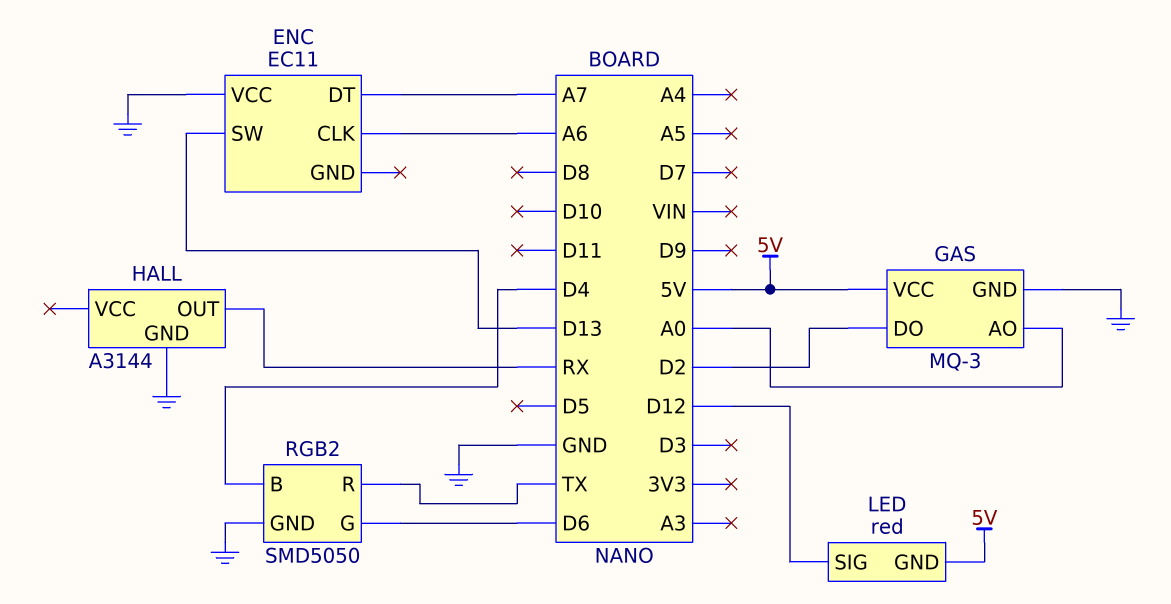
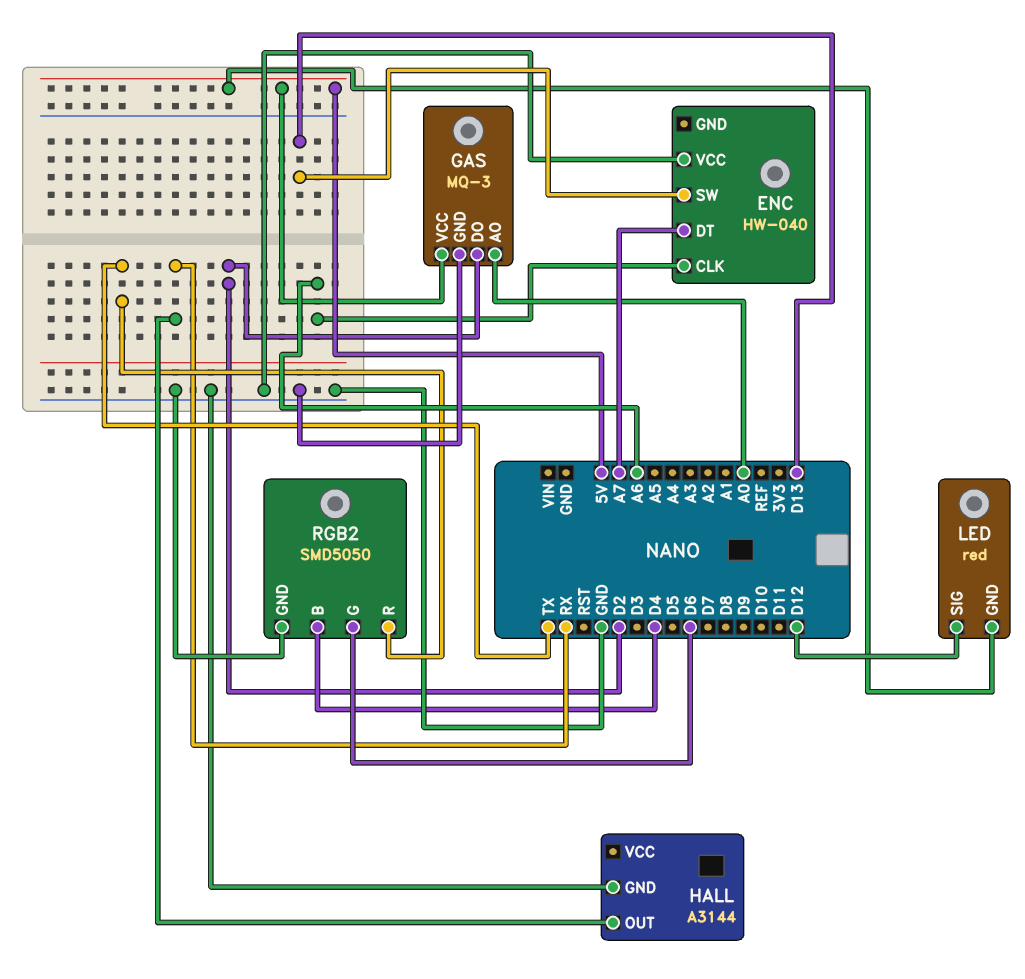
ENC: EC11 -> HW-040

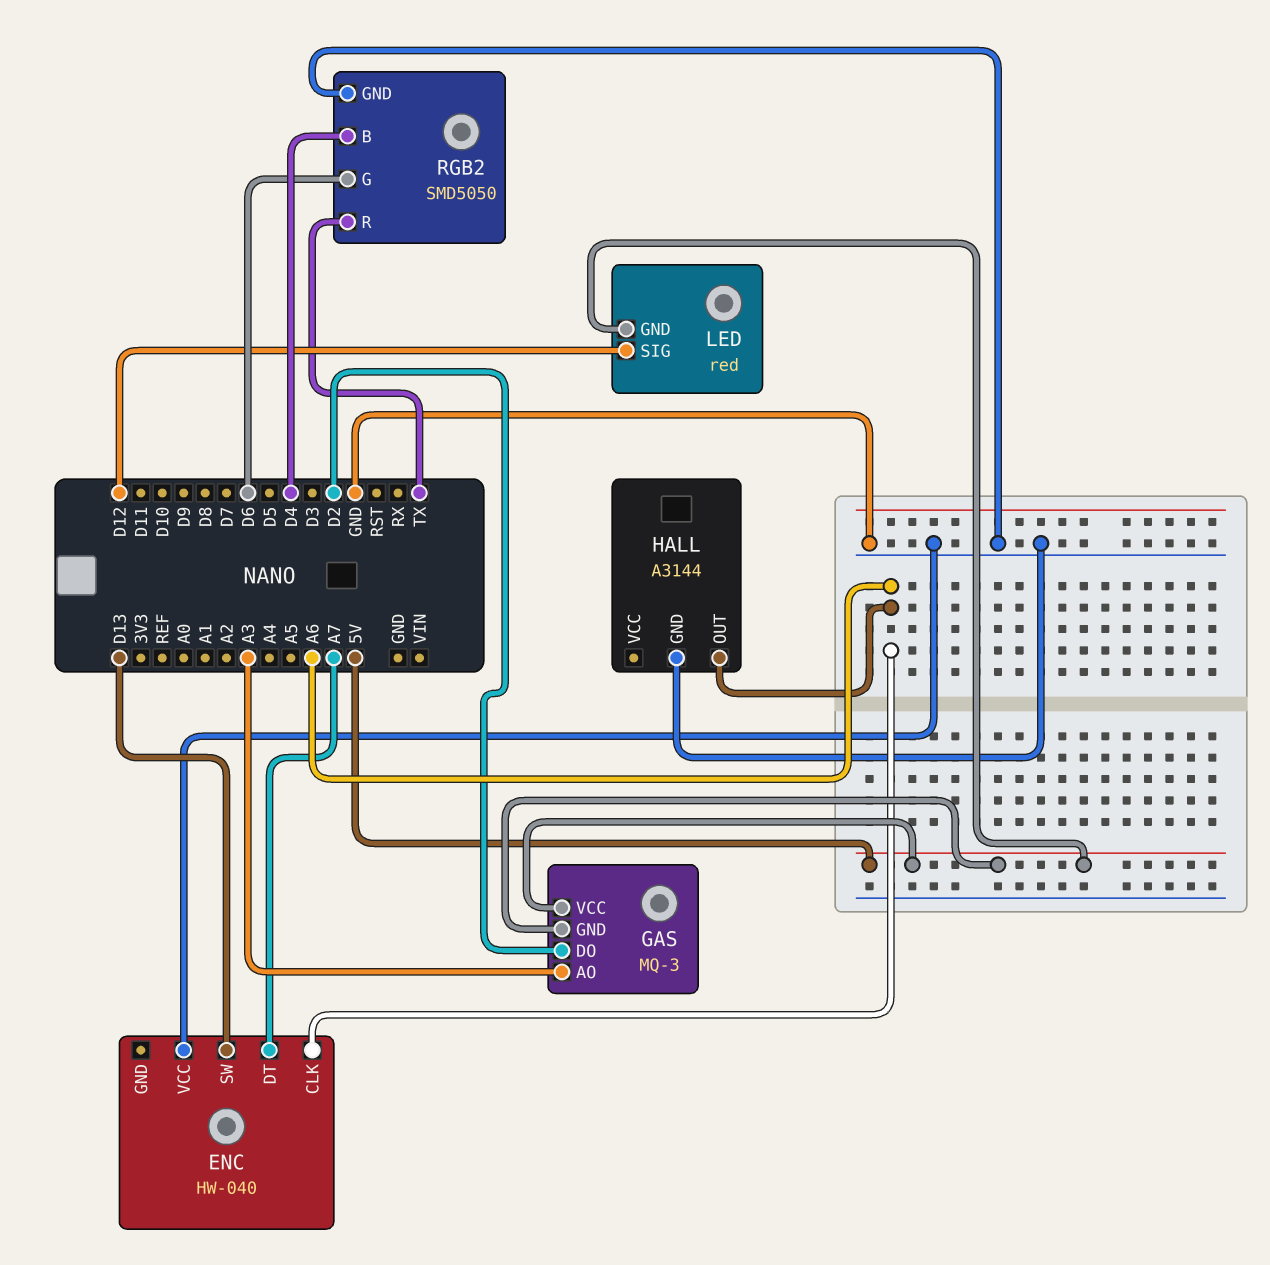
GAS pin AO: A0 -> A3
GAS pin GND: GND -> 5V
HALL pin OUT: RX -> A6

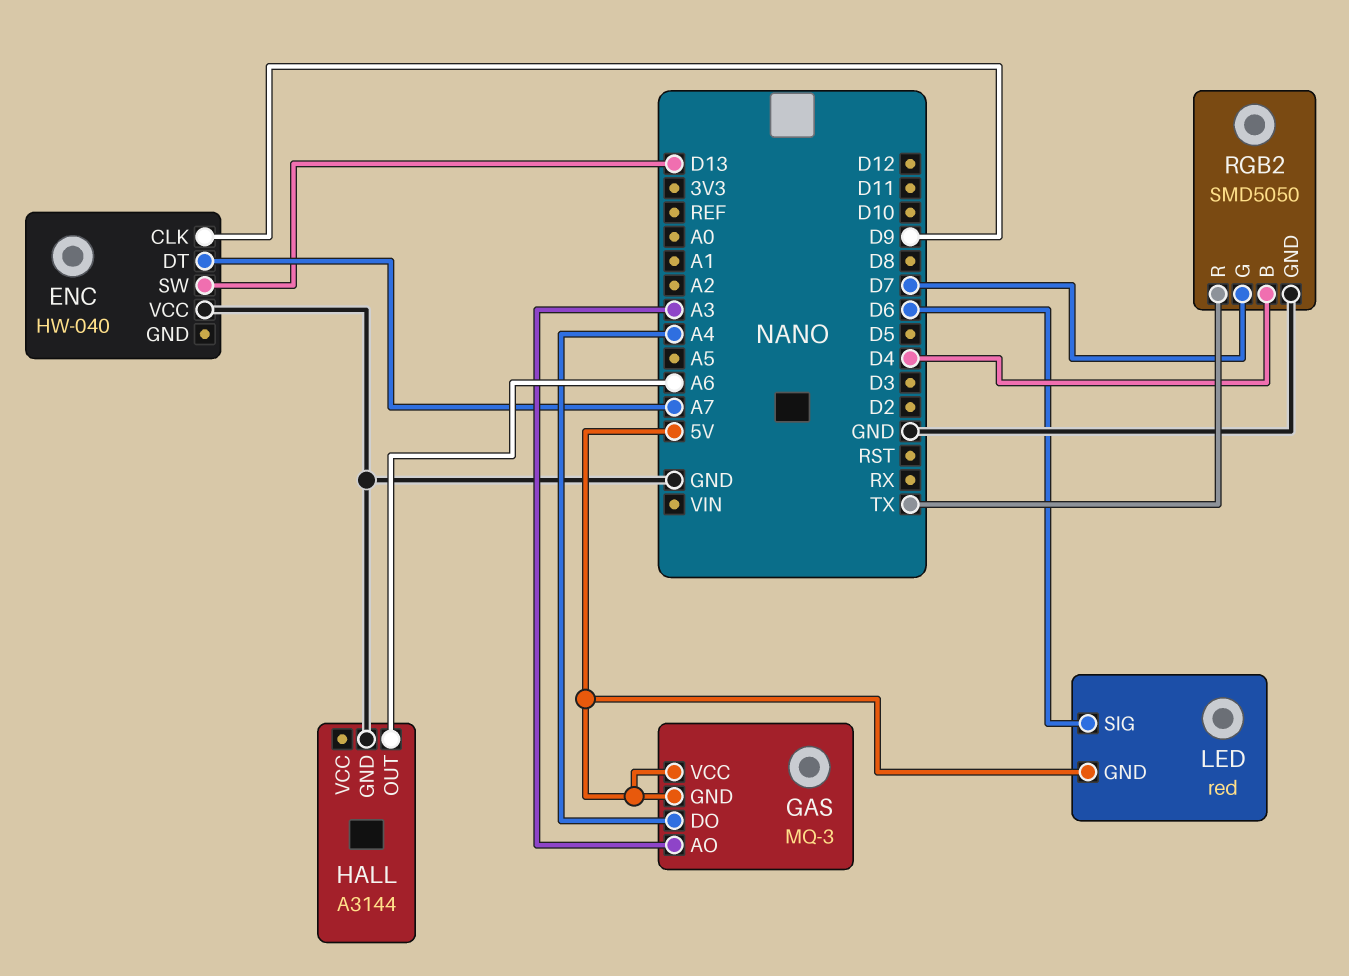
ENC pin CLK: A6 -> D9
GAS pin DO: D2 -> A4
LED pin SIG: D12 -> D6
RGB2 pin G: D6 -> D7

